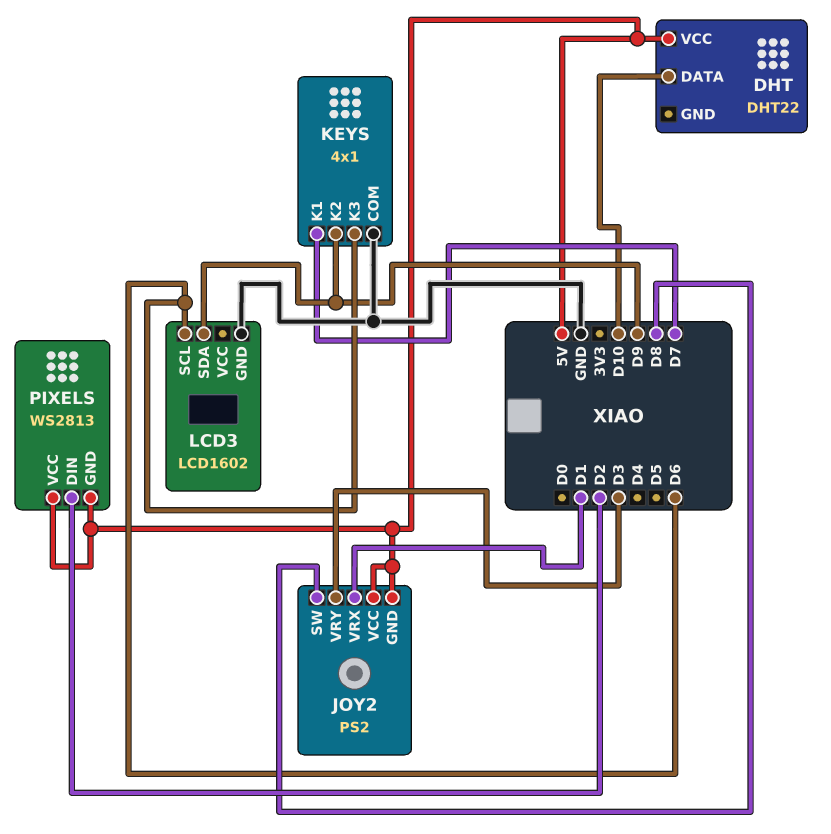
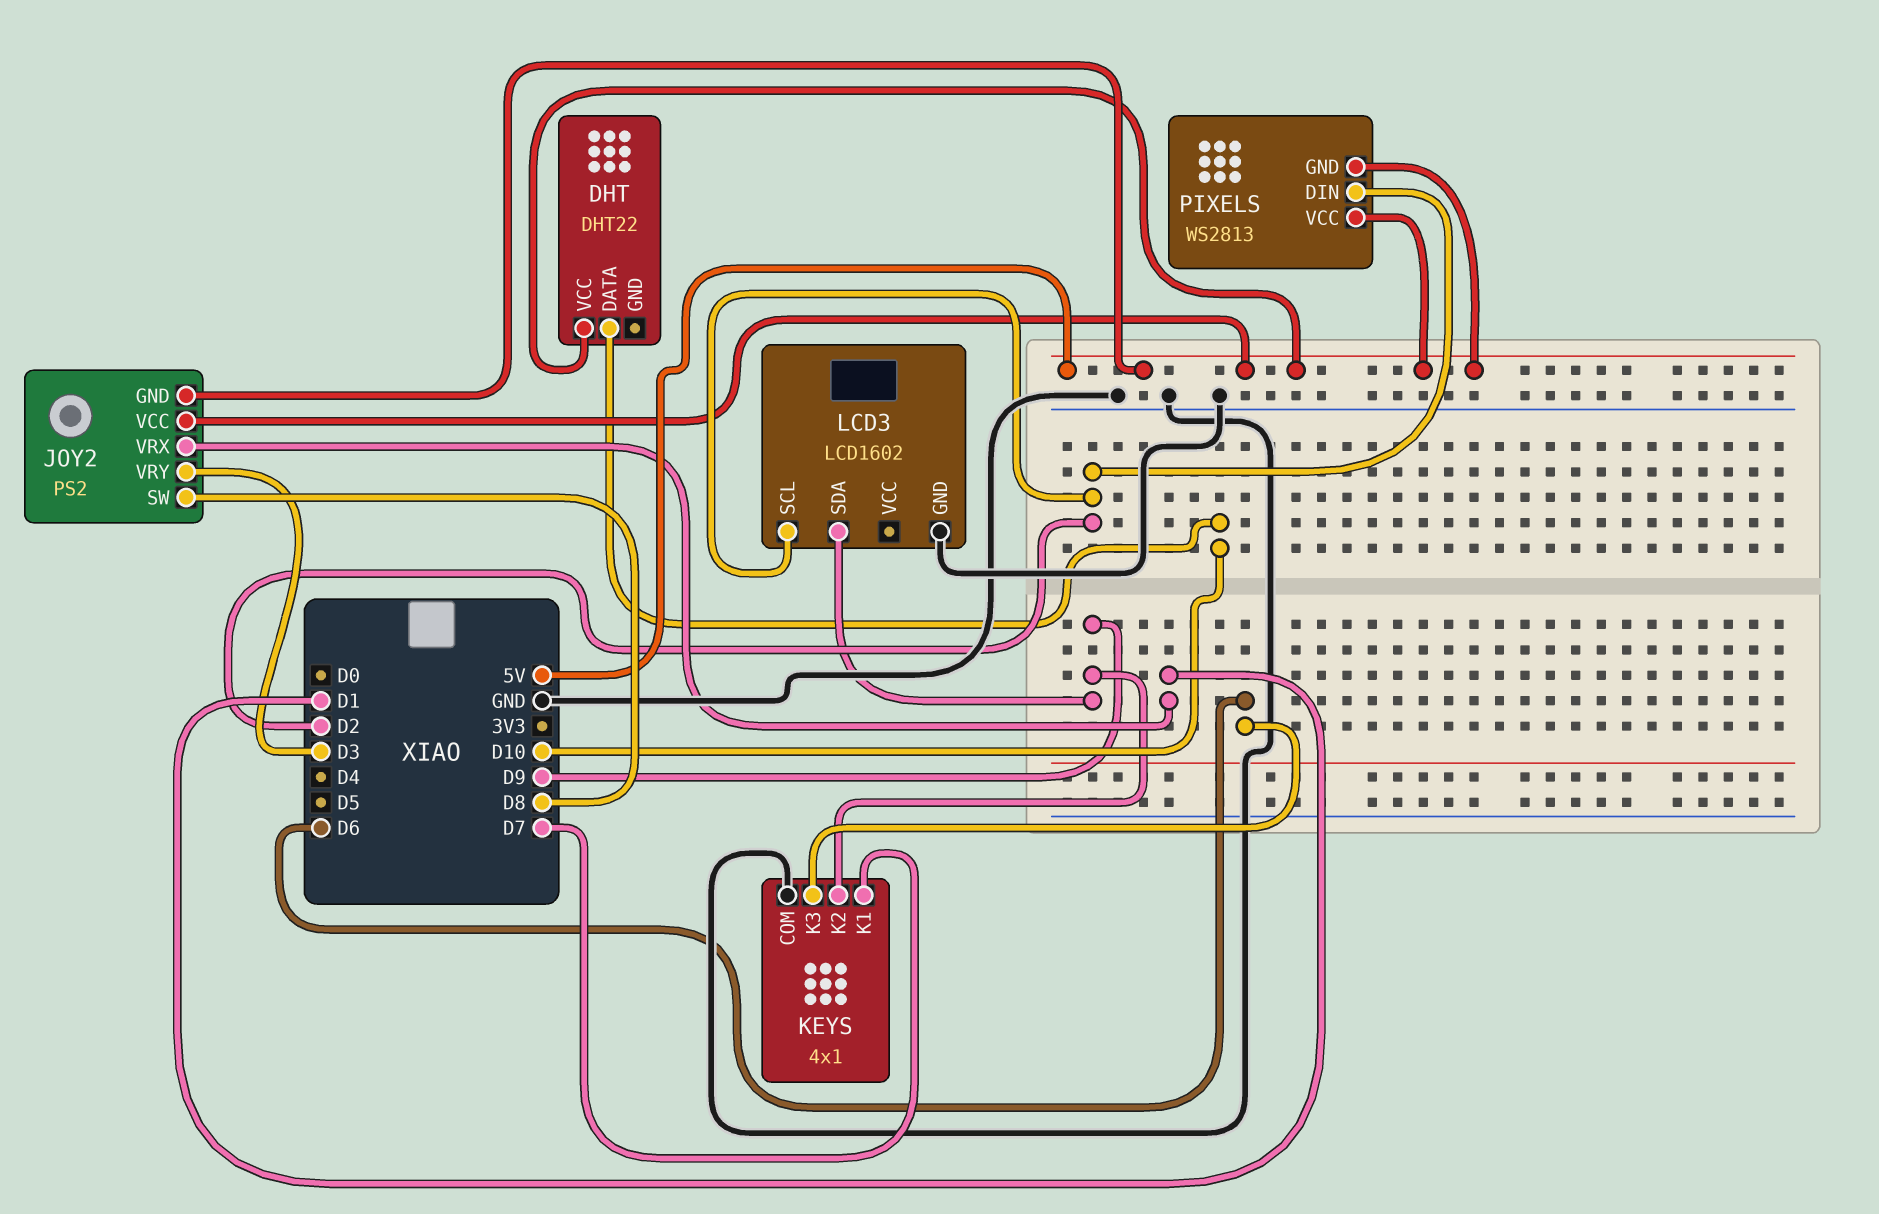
LCD3 pin SCL: D6 -> D2

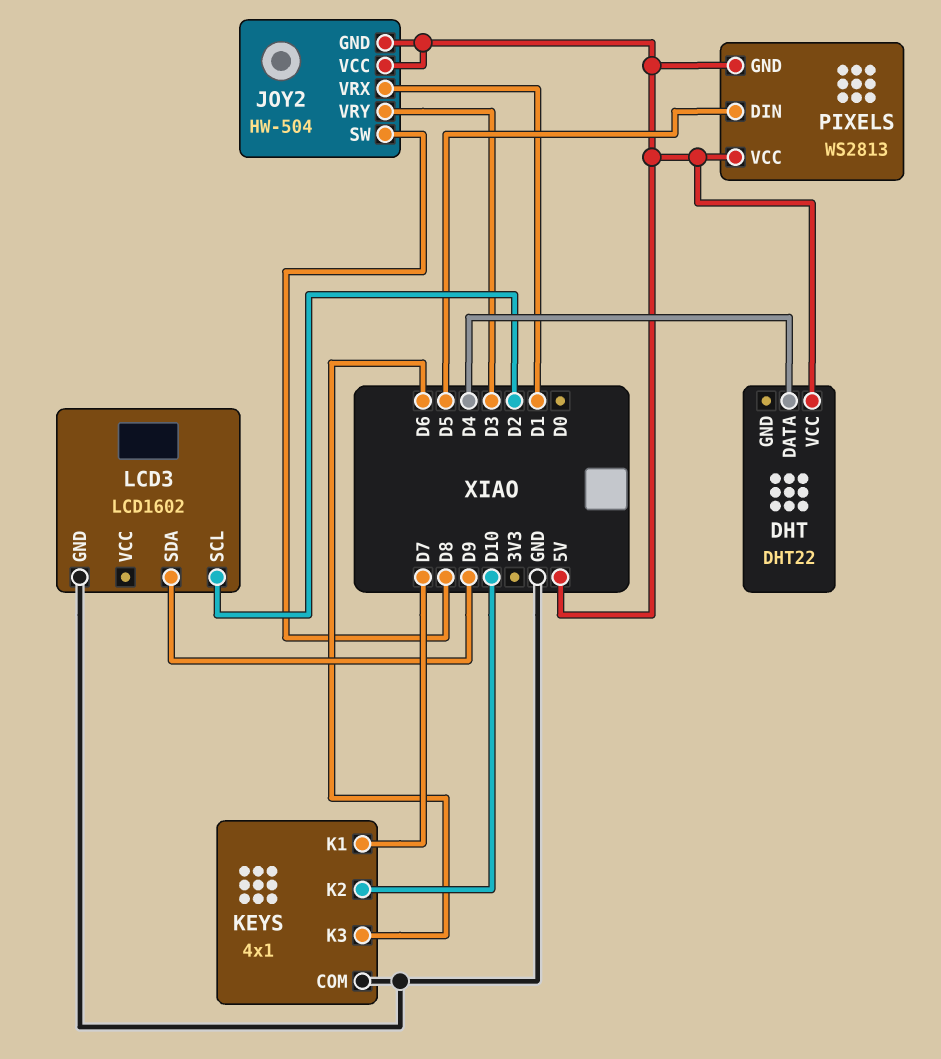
DHT pin DATA: D10 -> D4
JOY2: PS2 -> HW-504
KEYS pin K2: D9 -> D10
PIXELS pin DIN: D2 -> D5

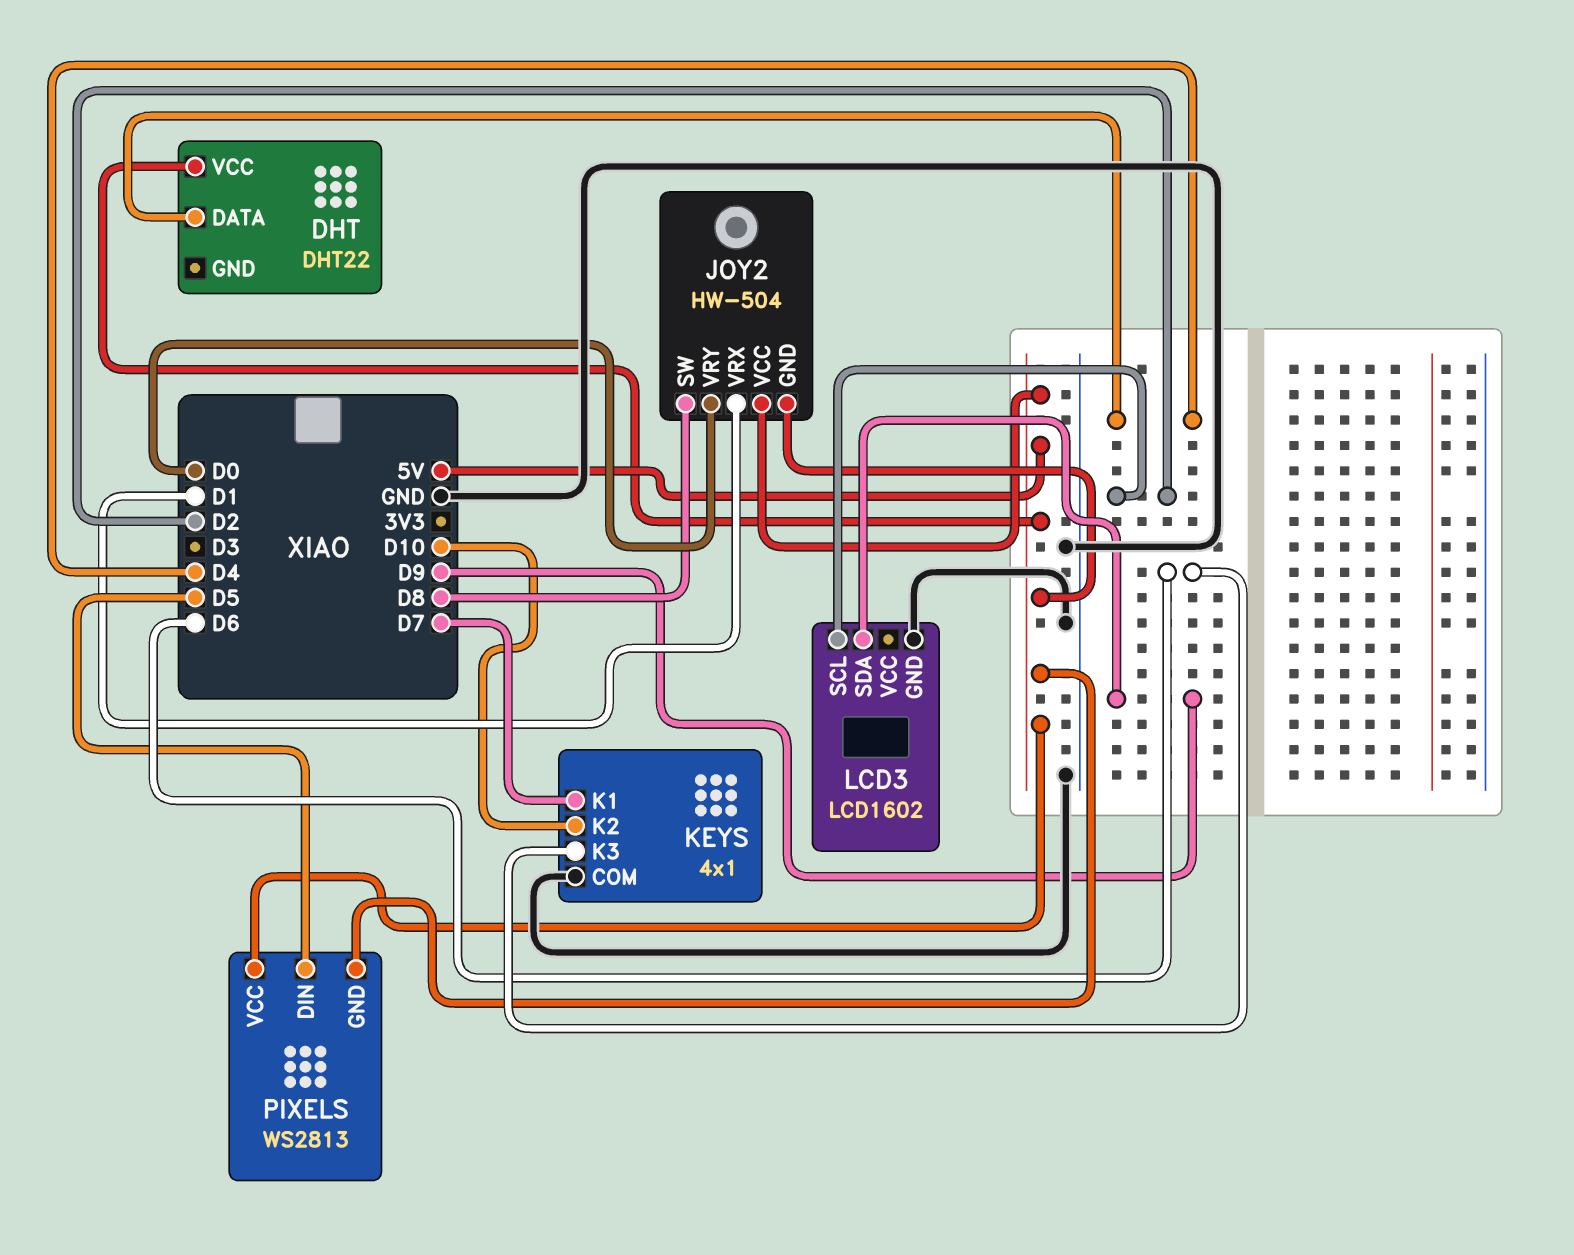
JOY2 pin VRY: D3 -> D0

